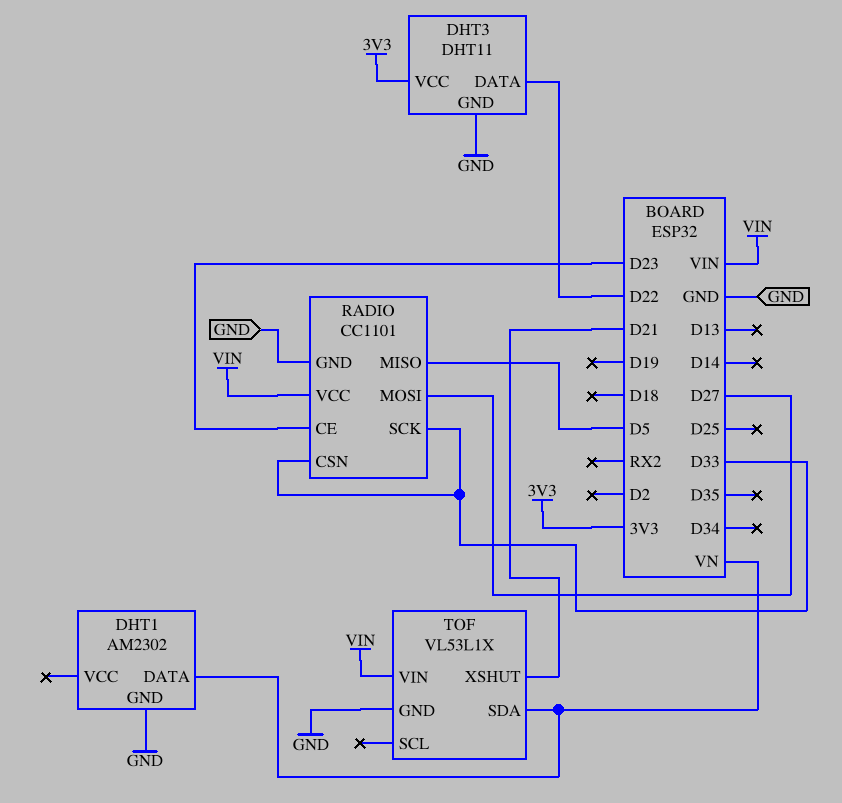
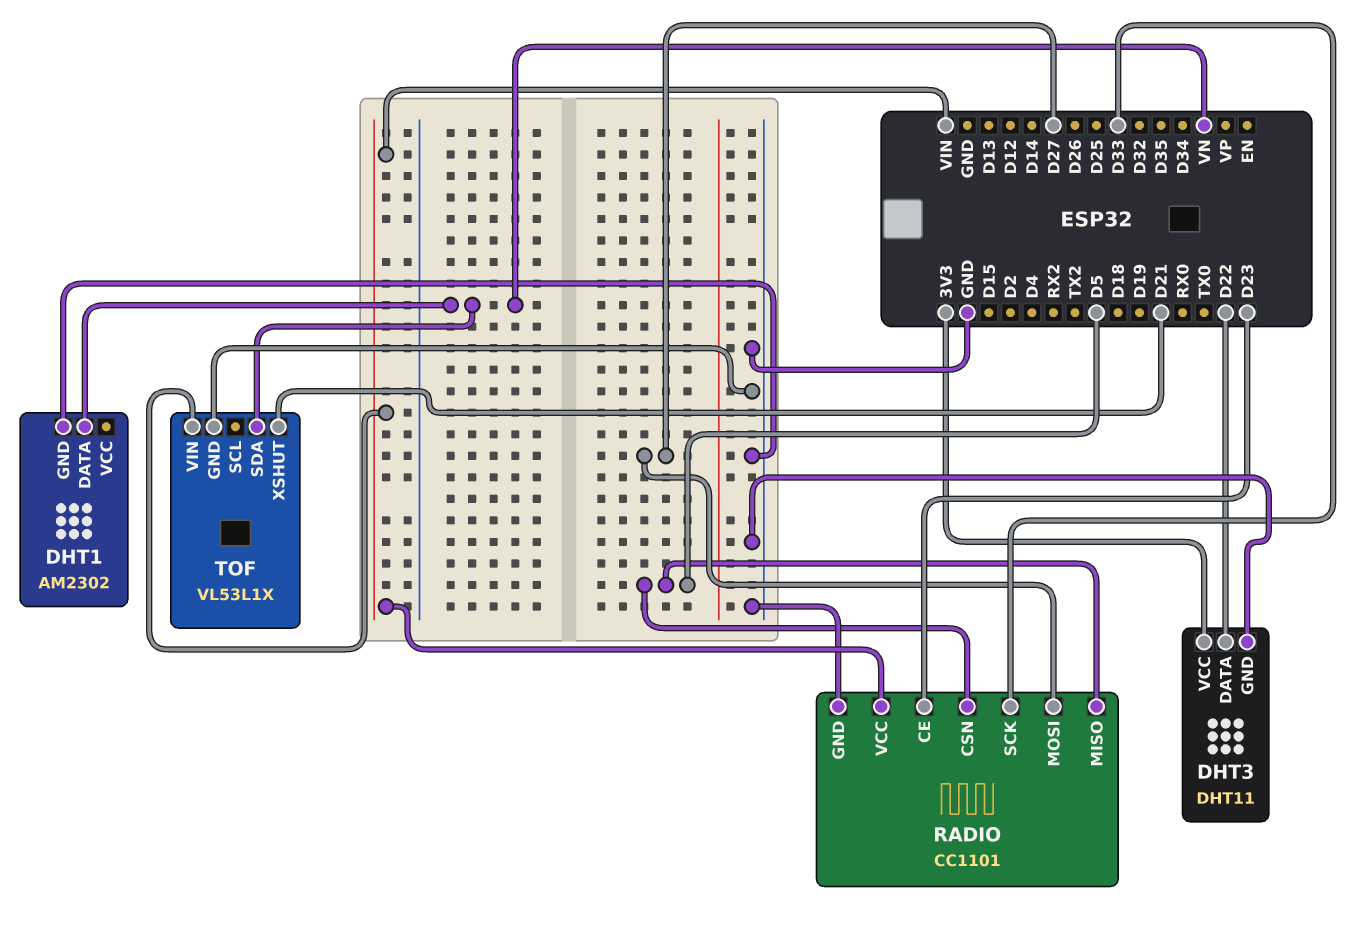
RADIO pin CSN: D33 -> D5

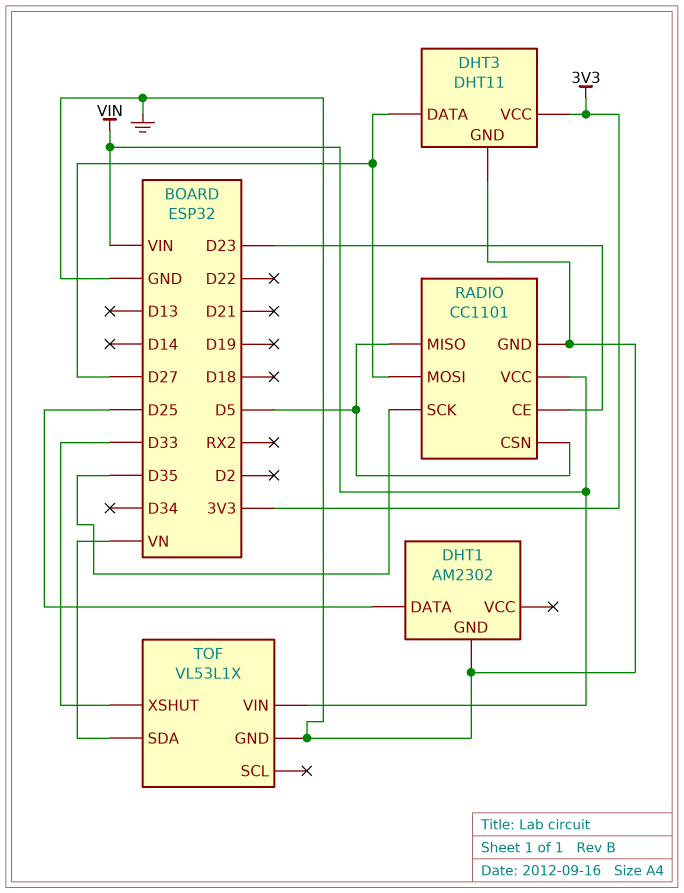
DHT1 pin DATA: VN -> D25
DHT3 pin DATA: D22 -> D27
RADIO pin SCK: D33 -> D35
TOF pin XSHUT: D21 -> D33

